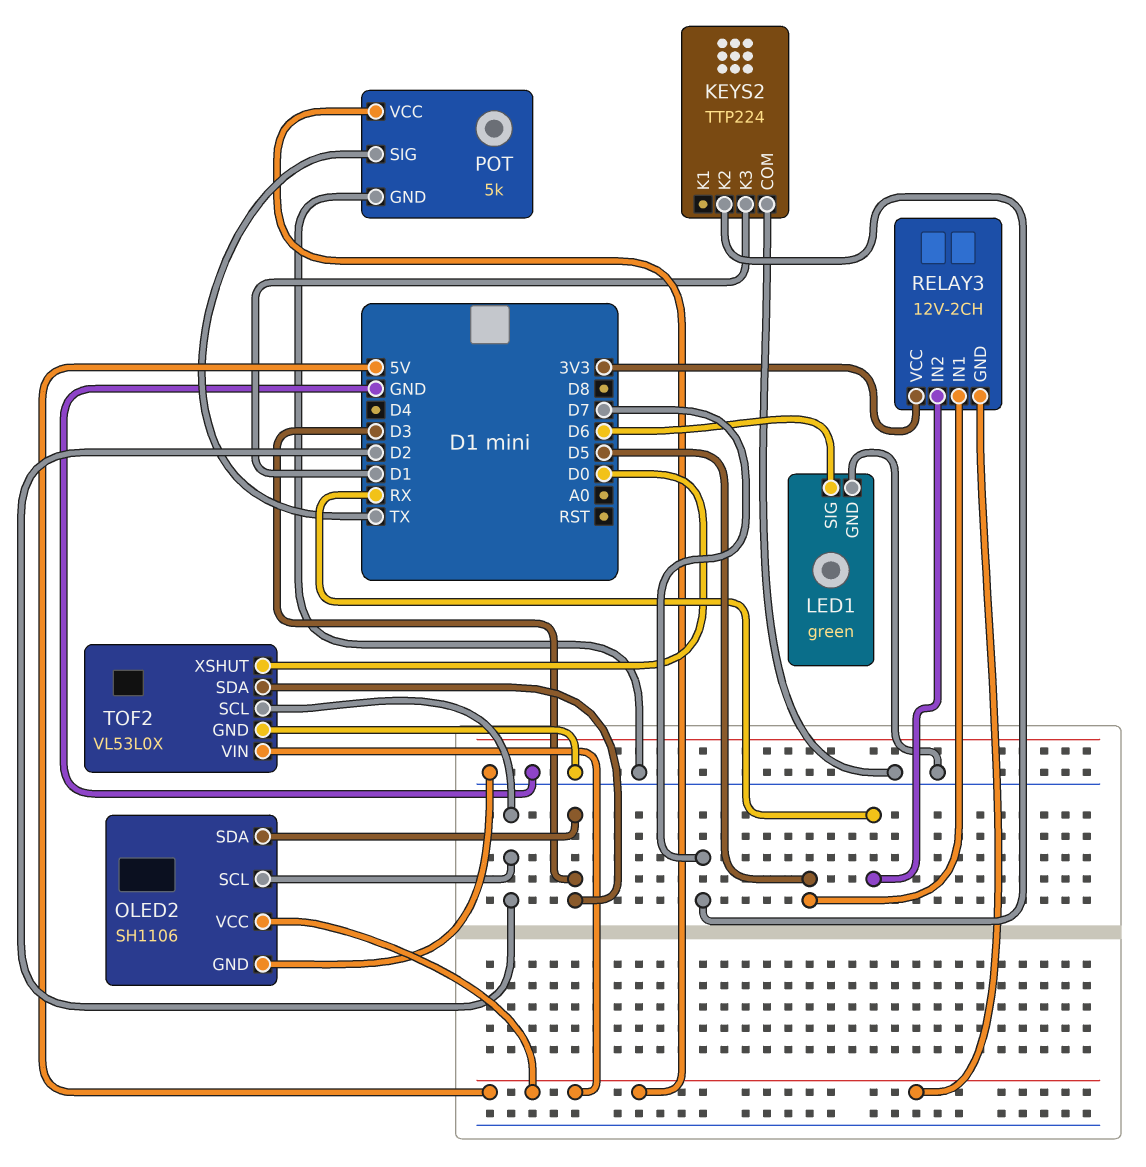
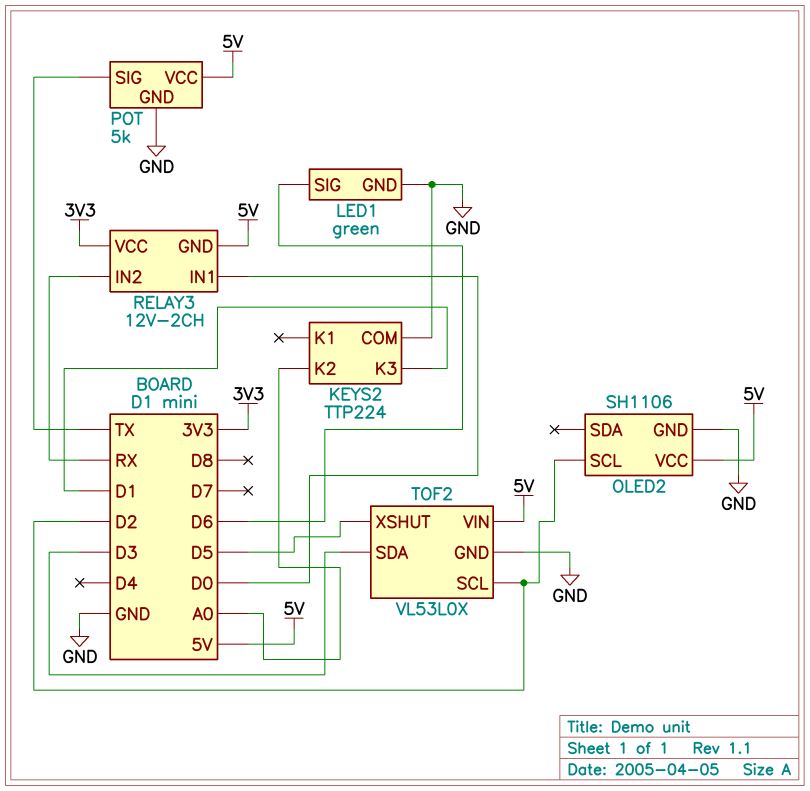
KEYS2 pin K2: D7 -> A0
OLED2 pin SDA: D3 -> none
RELAY3 pin IN1: D5 -> D0
TOF2 pin XSHUT: D0 -> D5

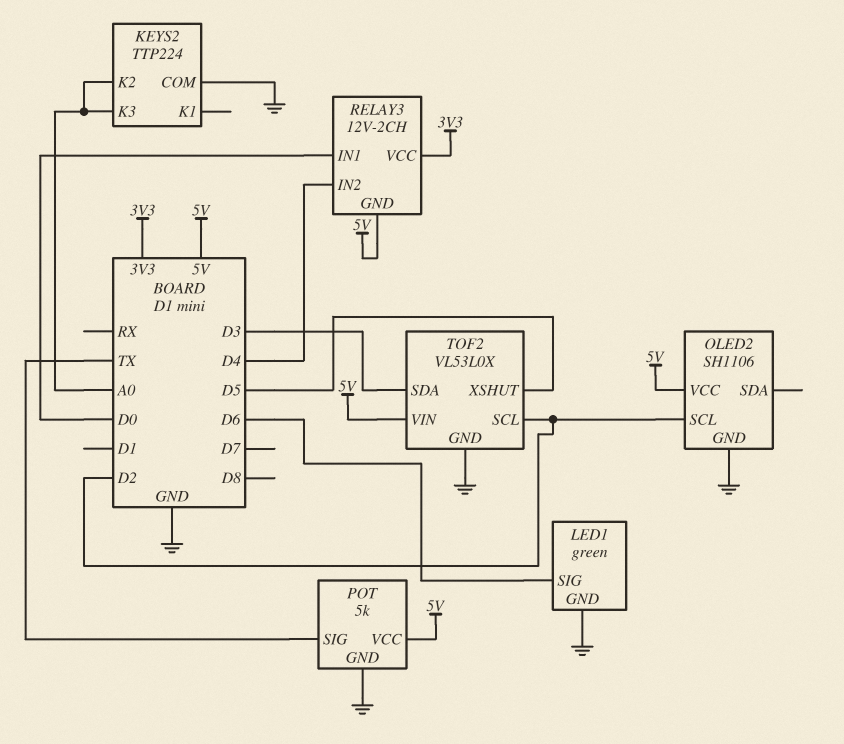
KEYS2 pin K3: D1 -> A0
RELAY3 pin IN2: RX -> D4

